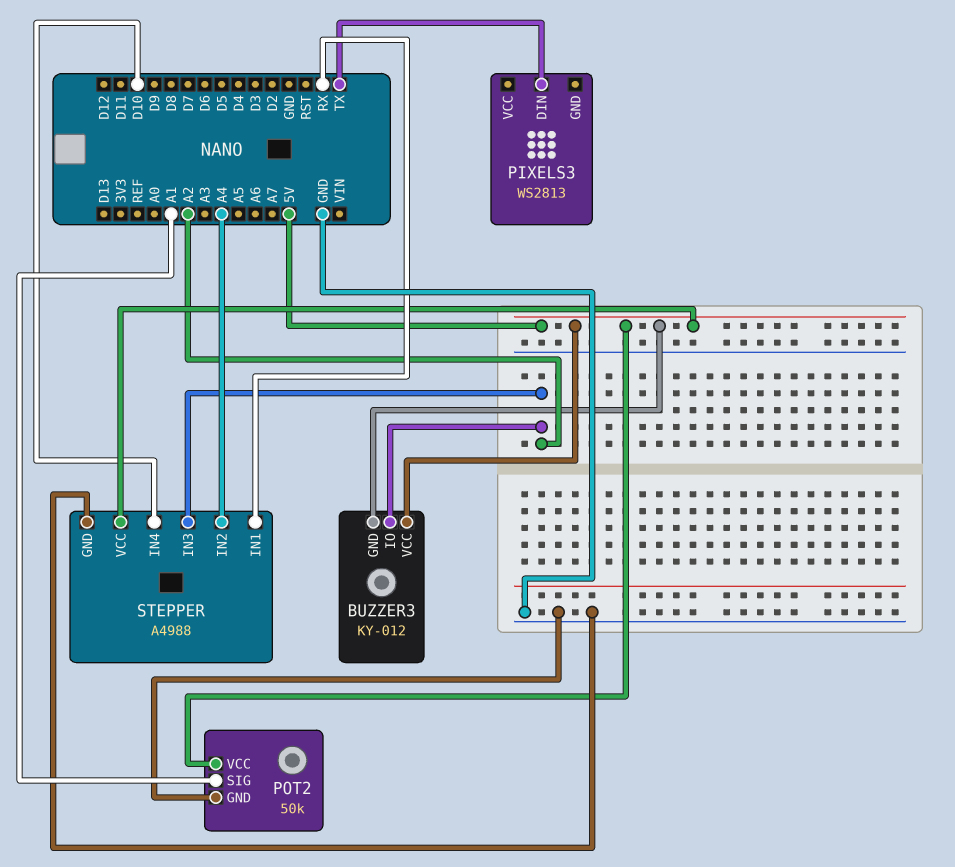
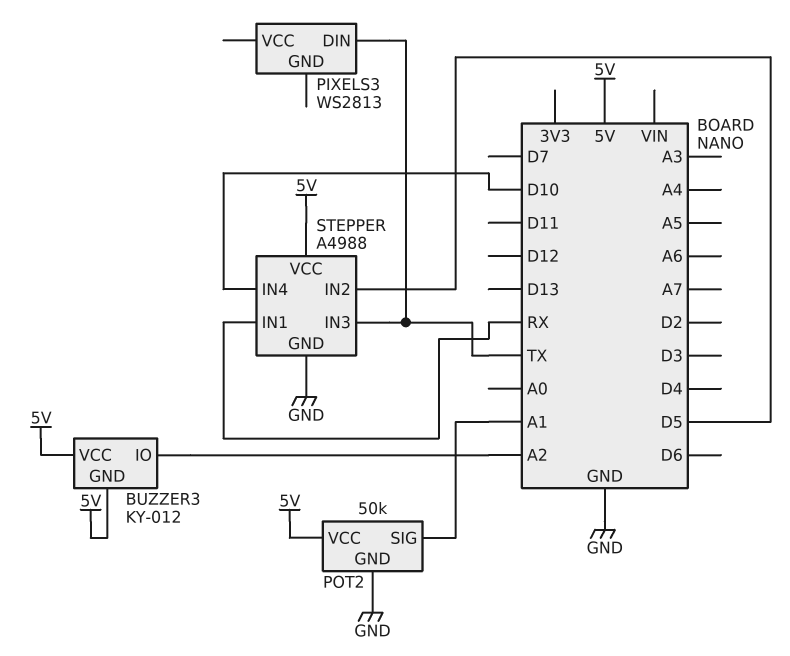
STEPPER pin IN2: A4 -> D5
STEPPER pin IN3: A2 -> TX

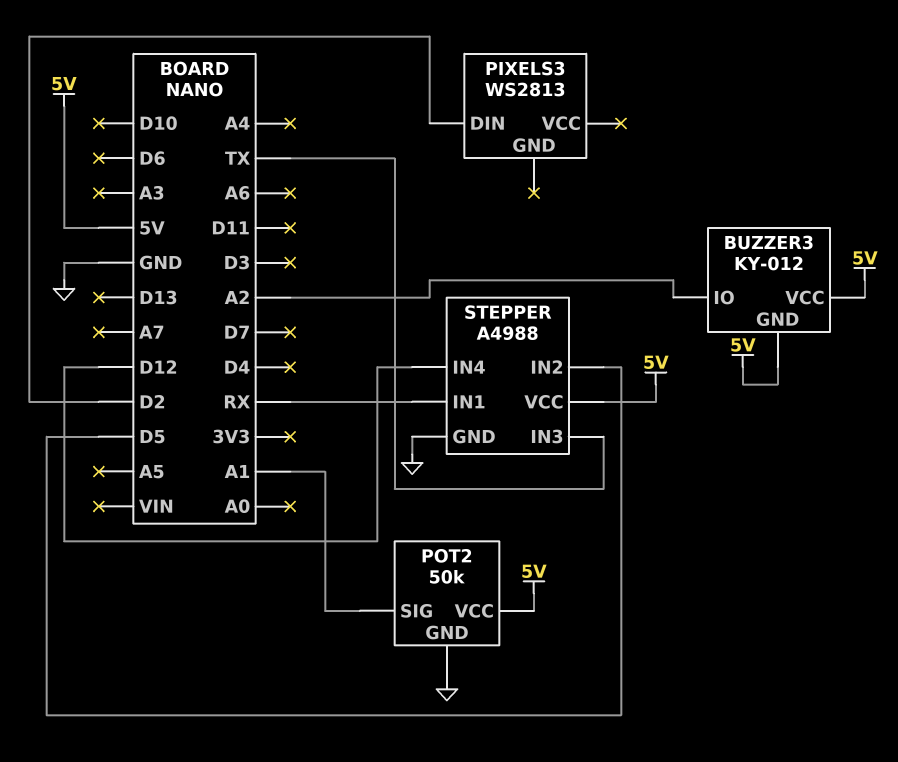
PIXELS3 pin DIN: TX -> D2
STEPPER pin IN4: D10 -> D12

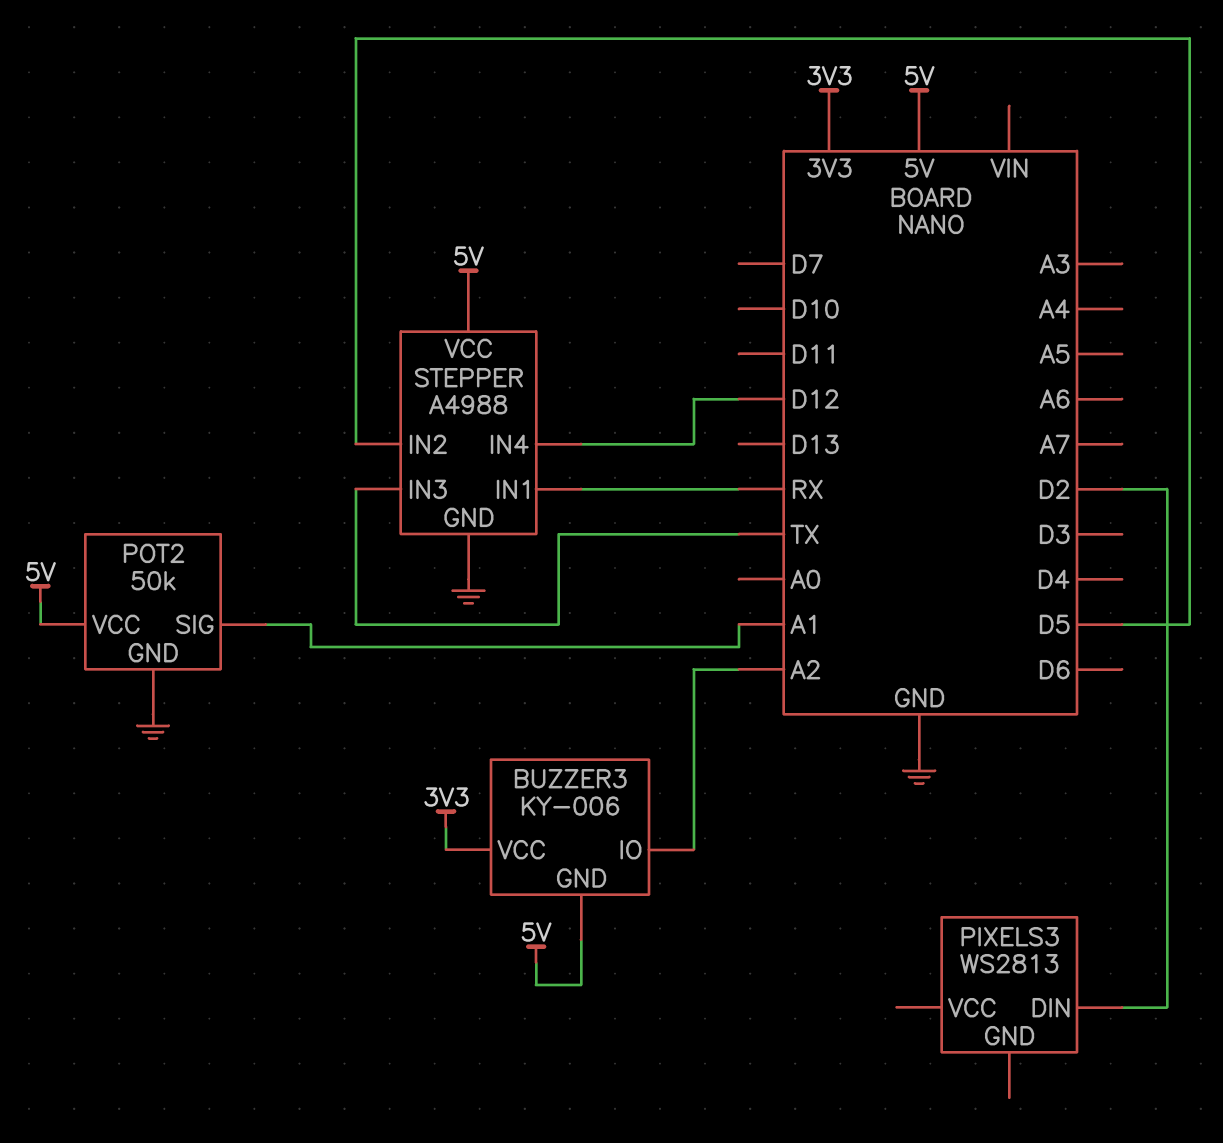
BUZZER3: KY-012 -> KY-006
BUZZER3 pin VCC: 5V -> 3V3

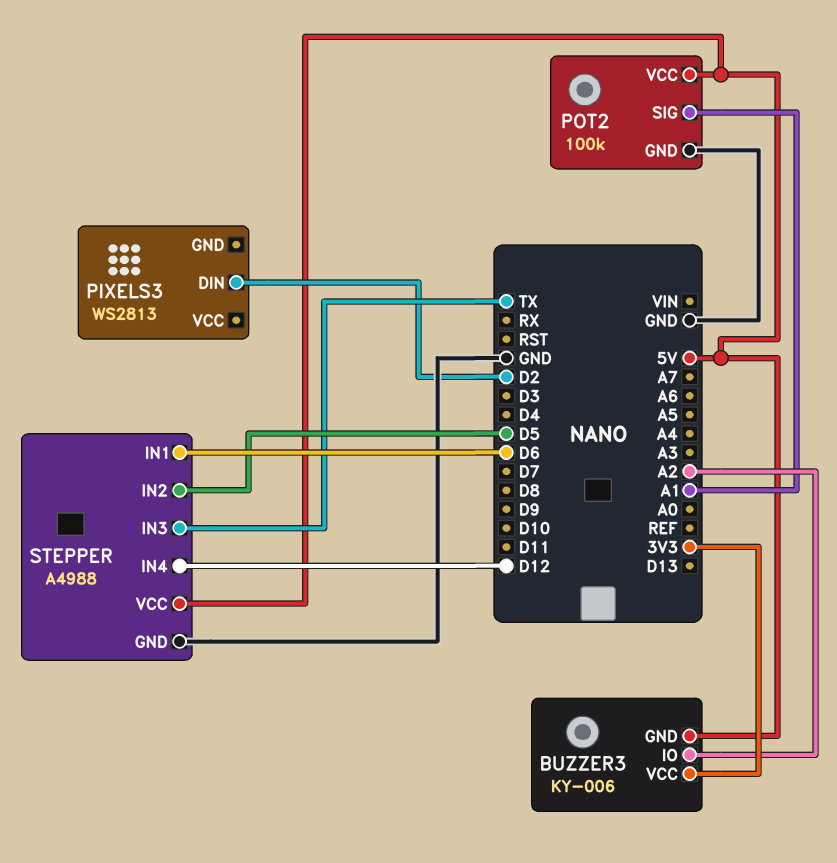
POT2: 50k -> 100k
STEPPER pin IN1: RX -> D6

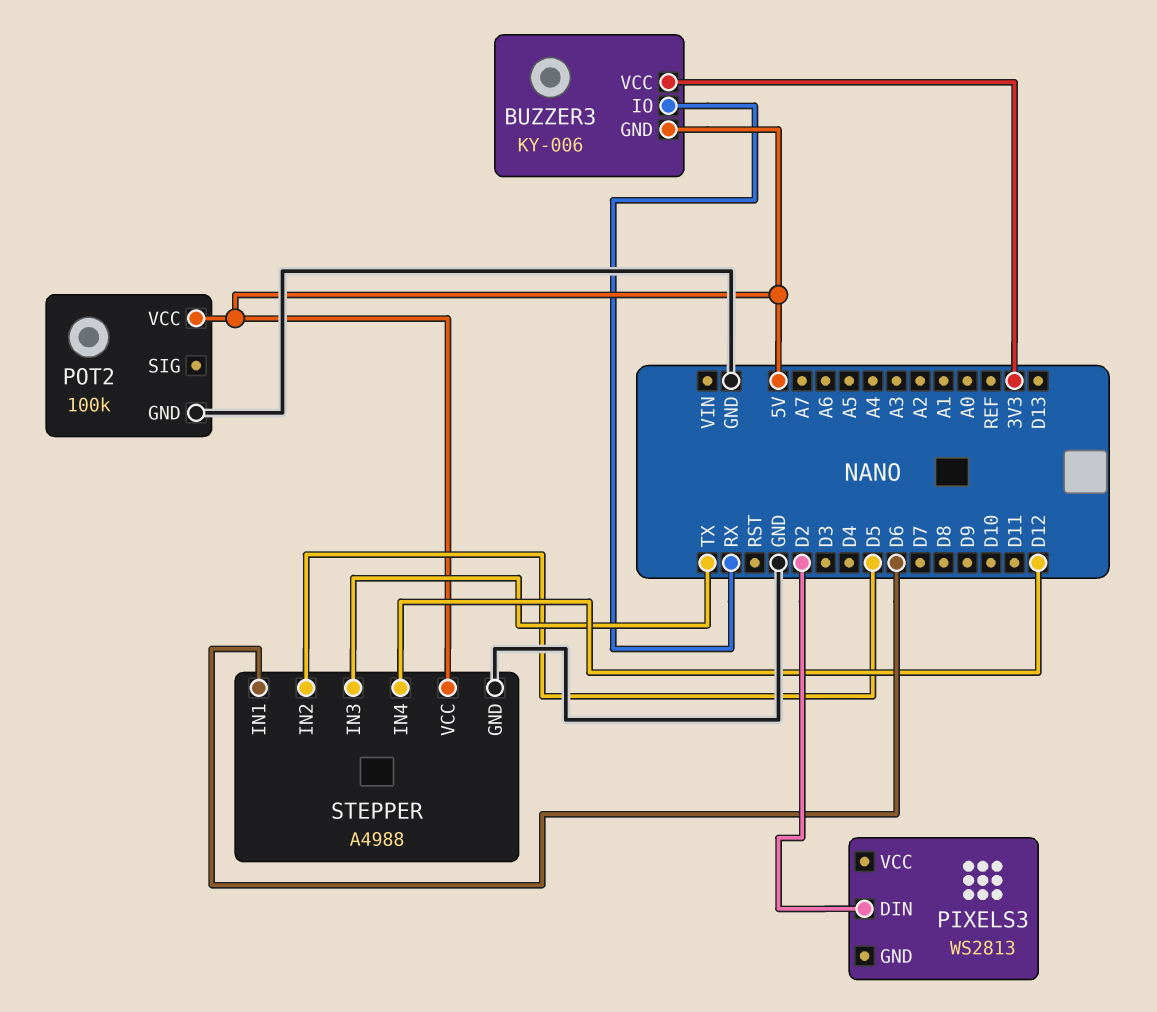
BUZZER3 pin IO: A2 -> RX
POT2 pin SIG: A1 -> none

